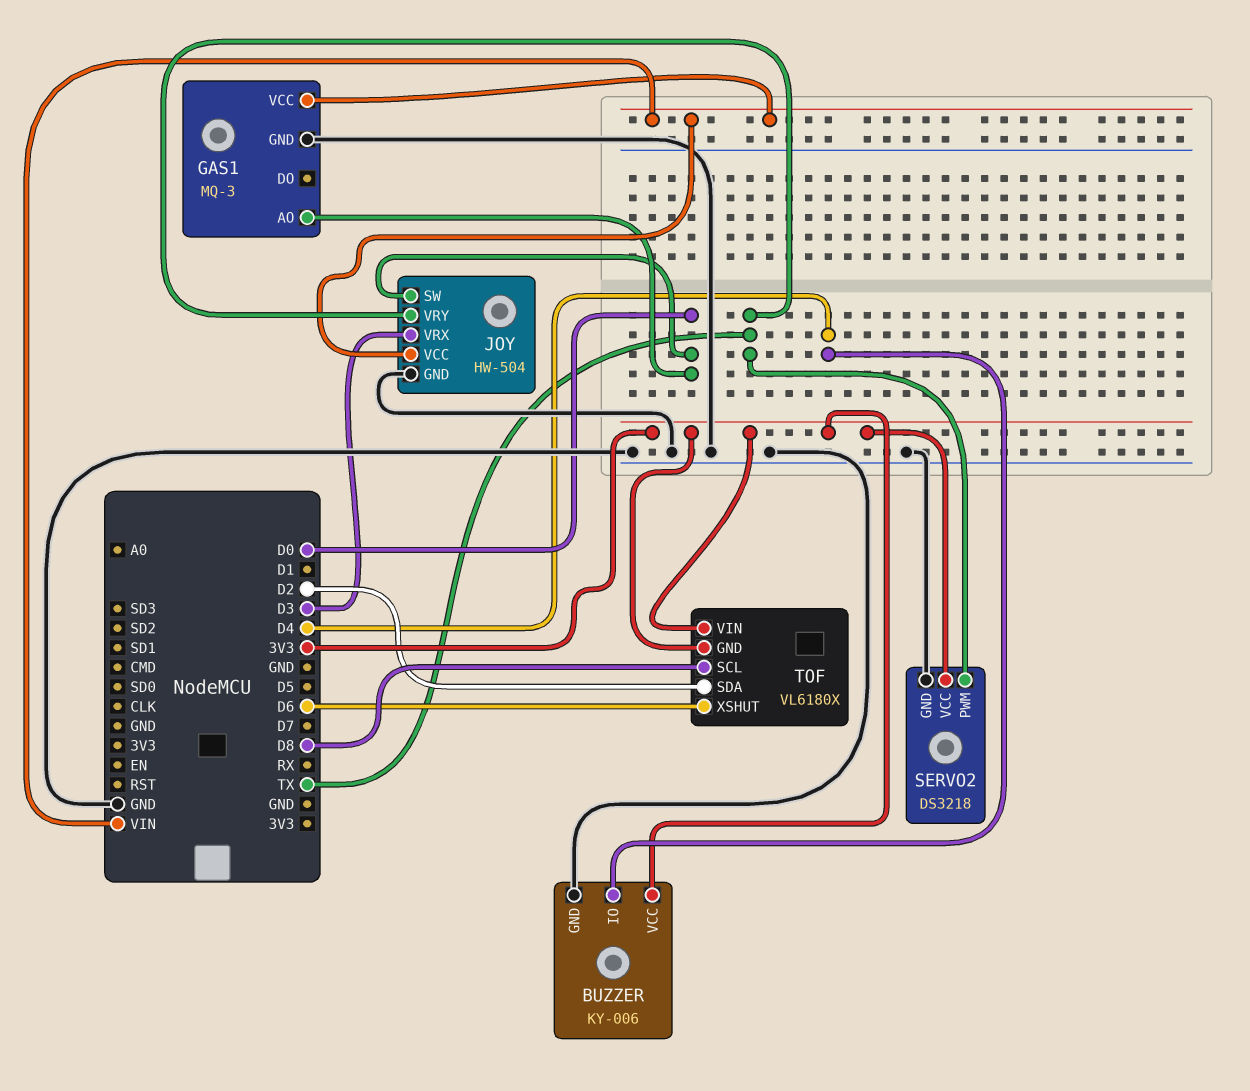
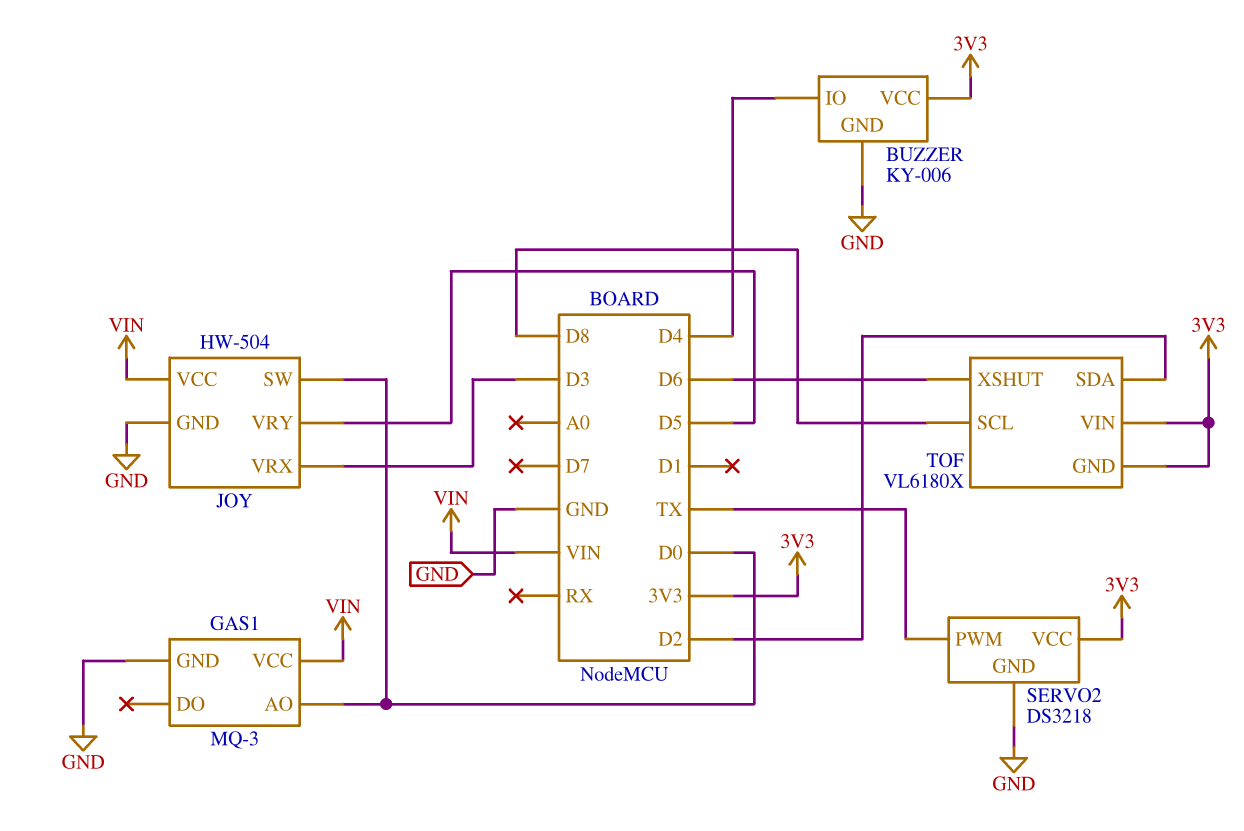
JOY pin VRY: TX -> D5

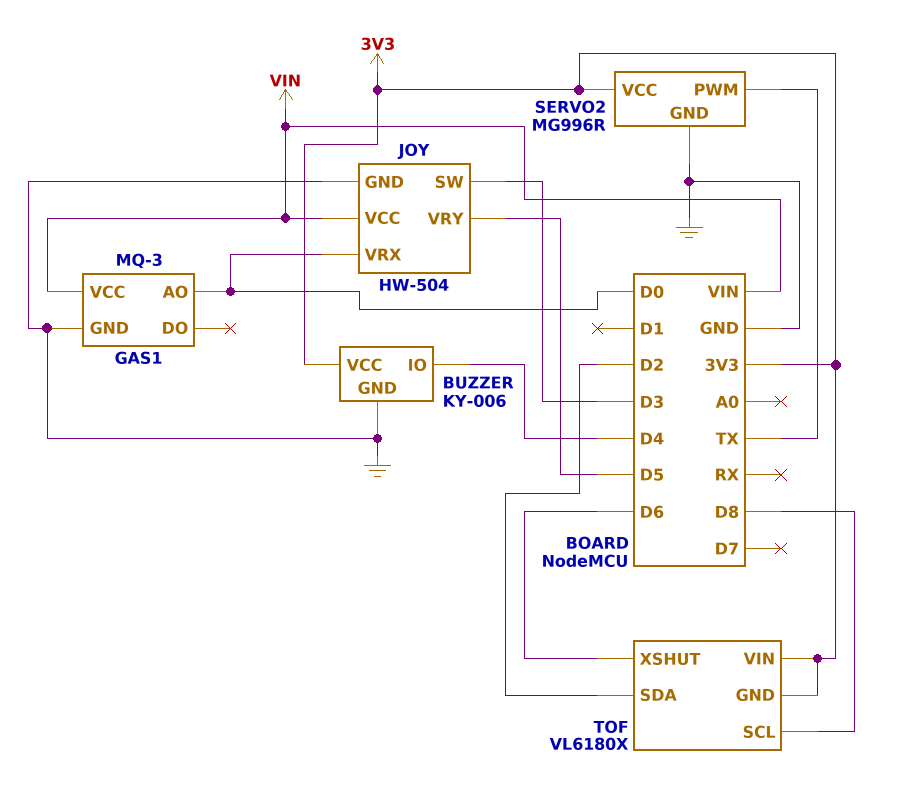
JOY pin SW: D0 -> D3
JOY pin VRX: D3 -> D0
SERVO2: DS3218 -> MG996R

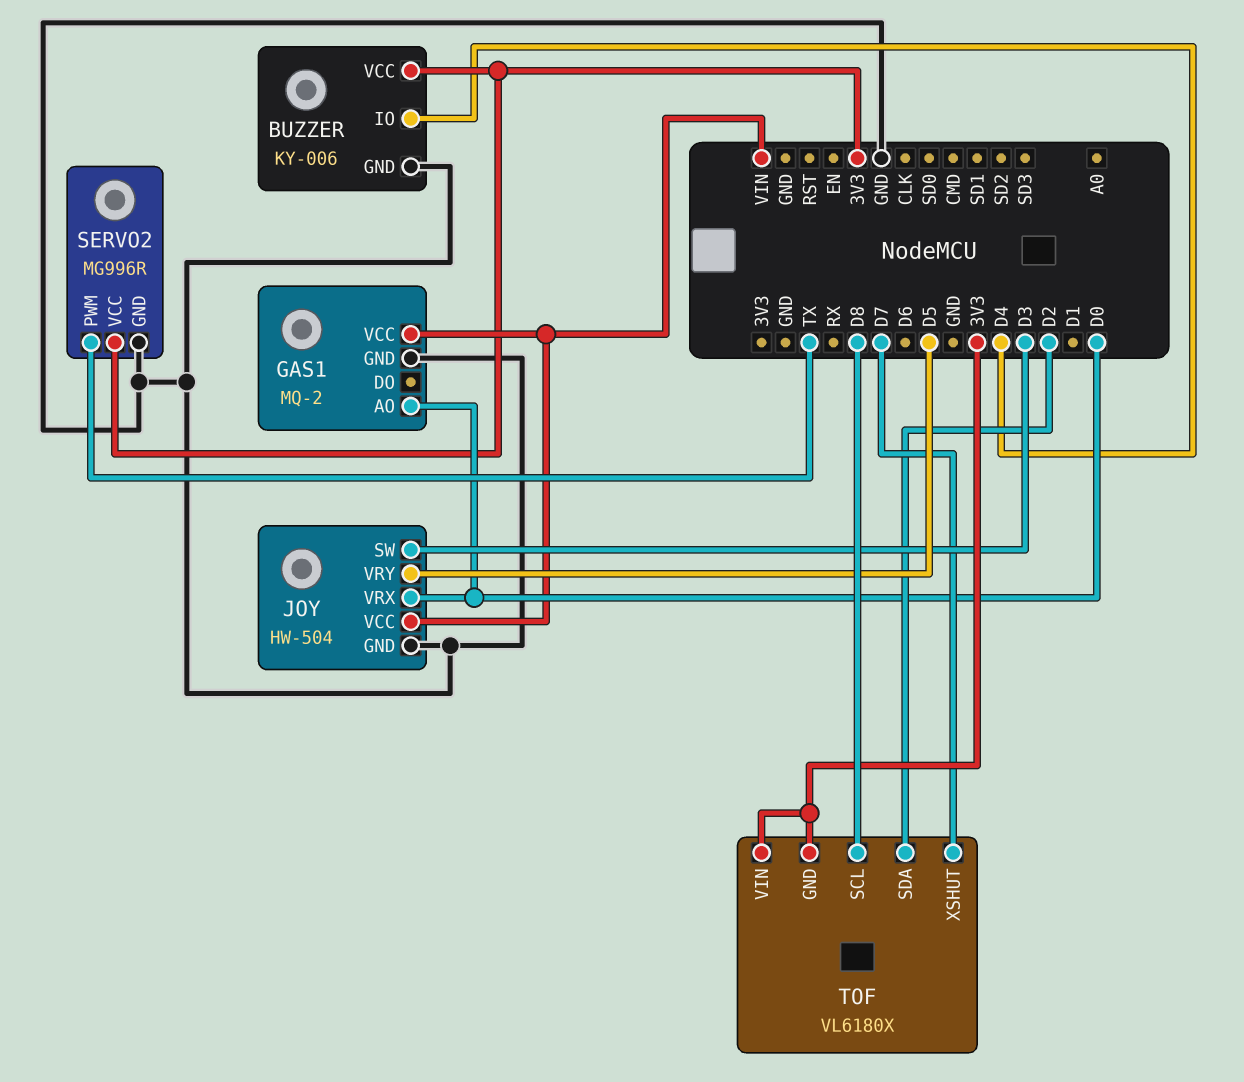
GAS1: MQ-3 -> MQ-2
TOF pin XSHUT: D6 -> D7

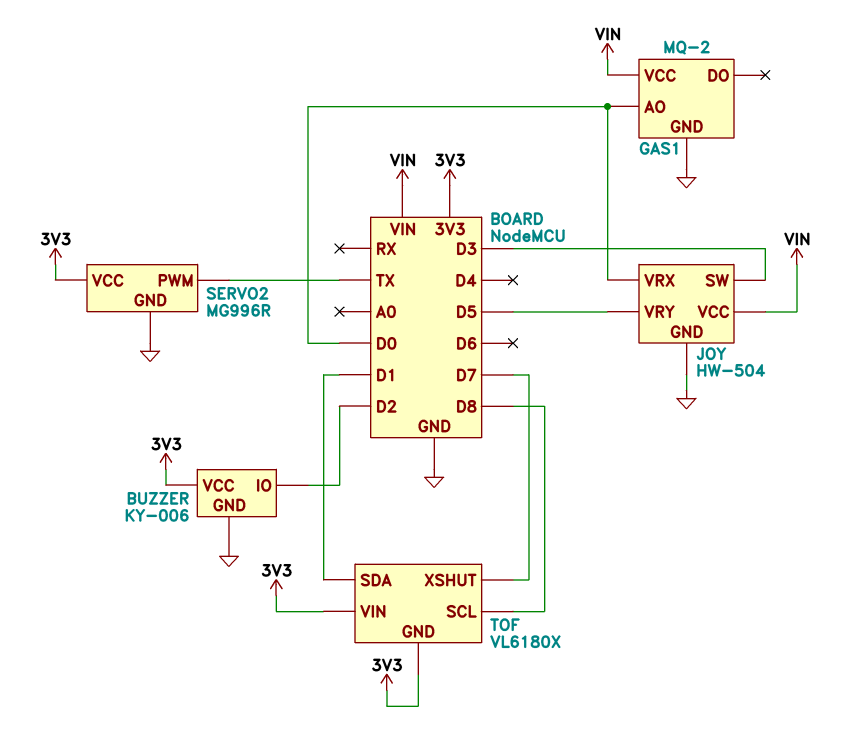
BUZZER pin IO: D4 -> D2
TOF pin SDA: D2 -> D1

